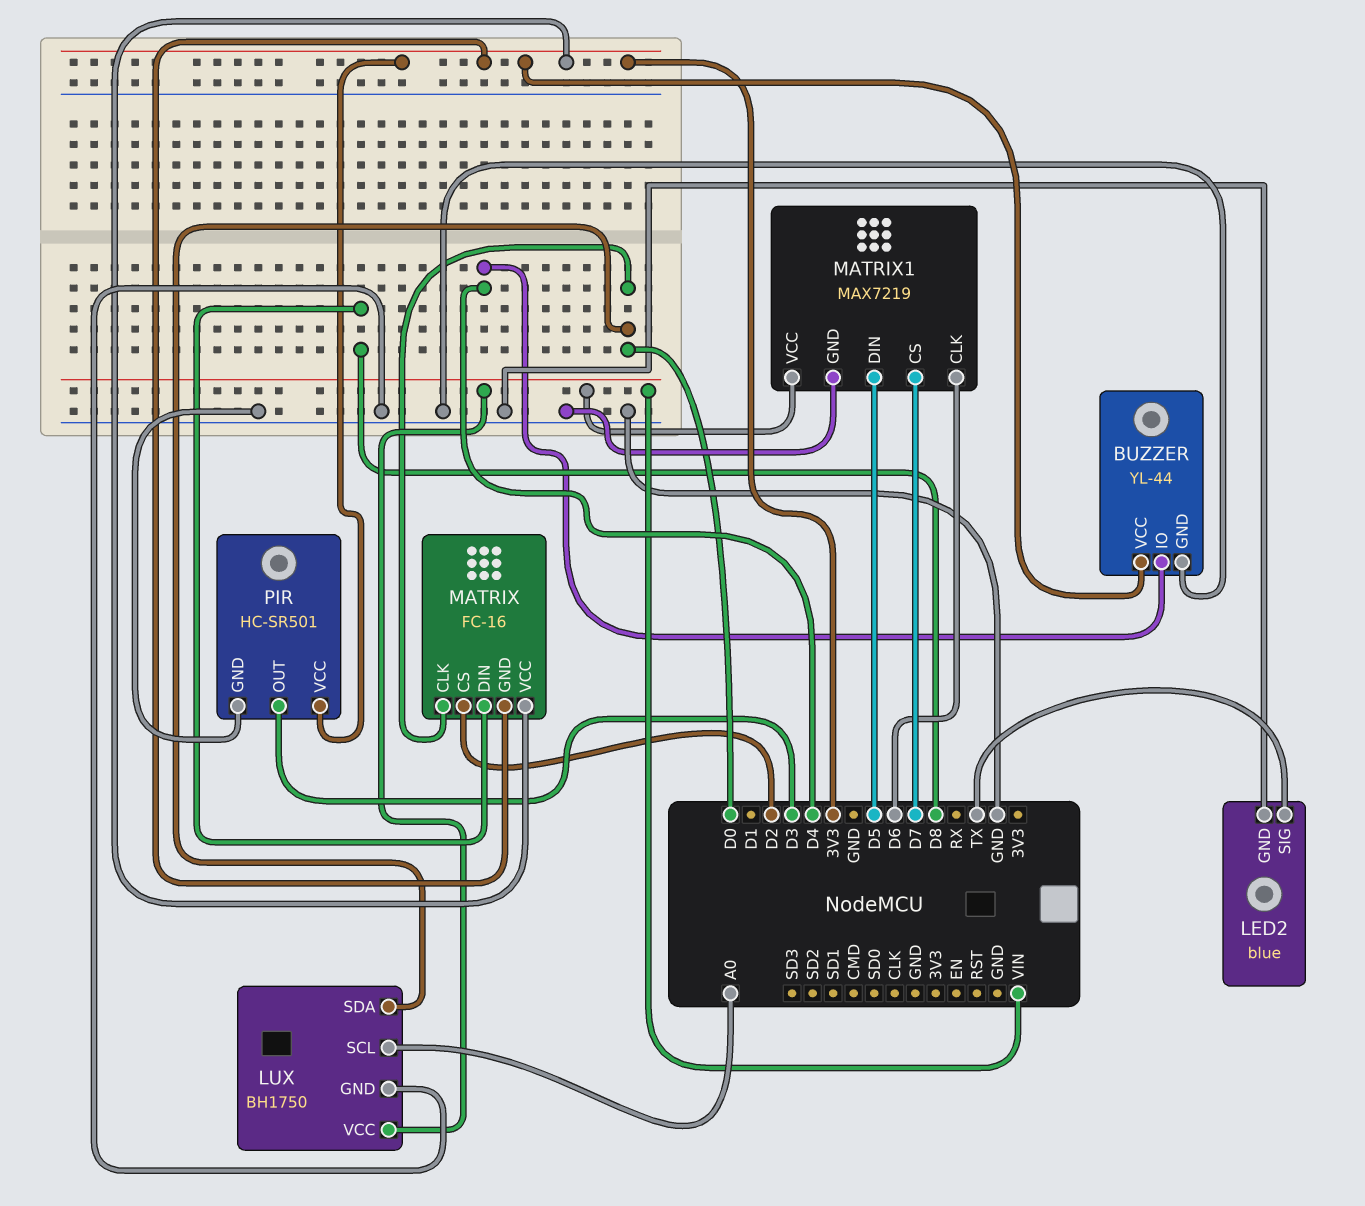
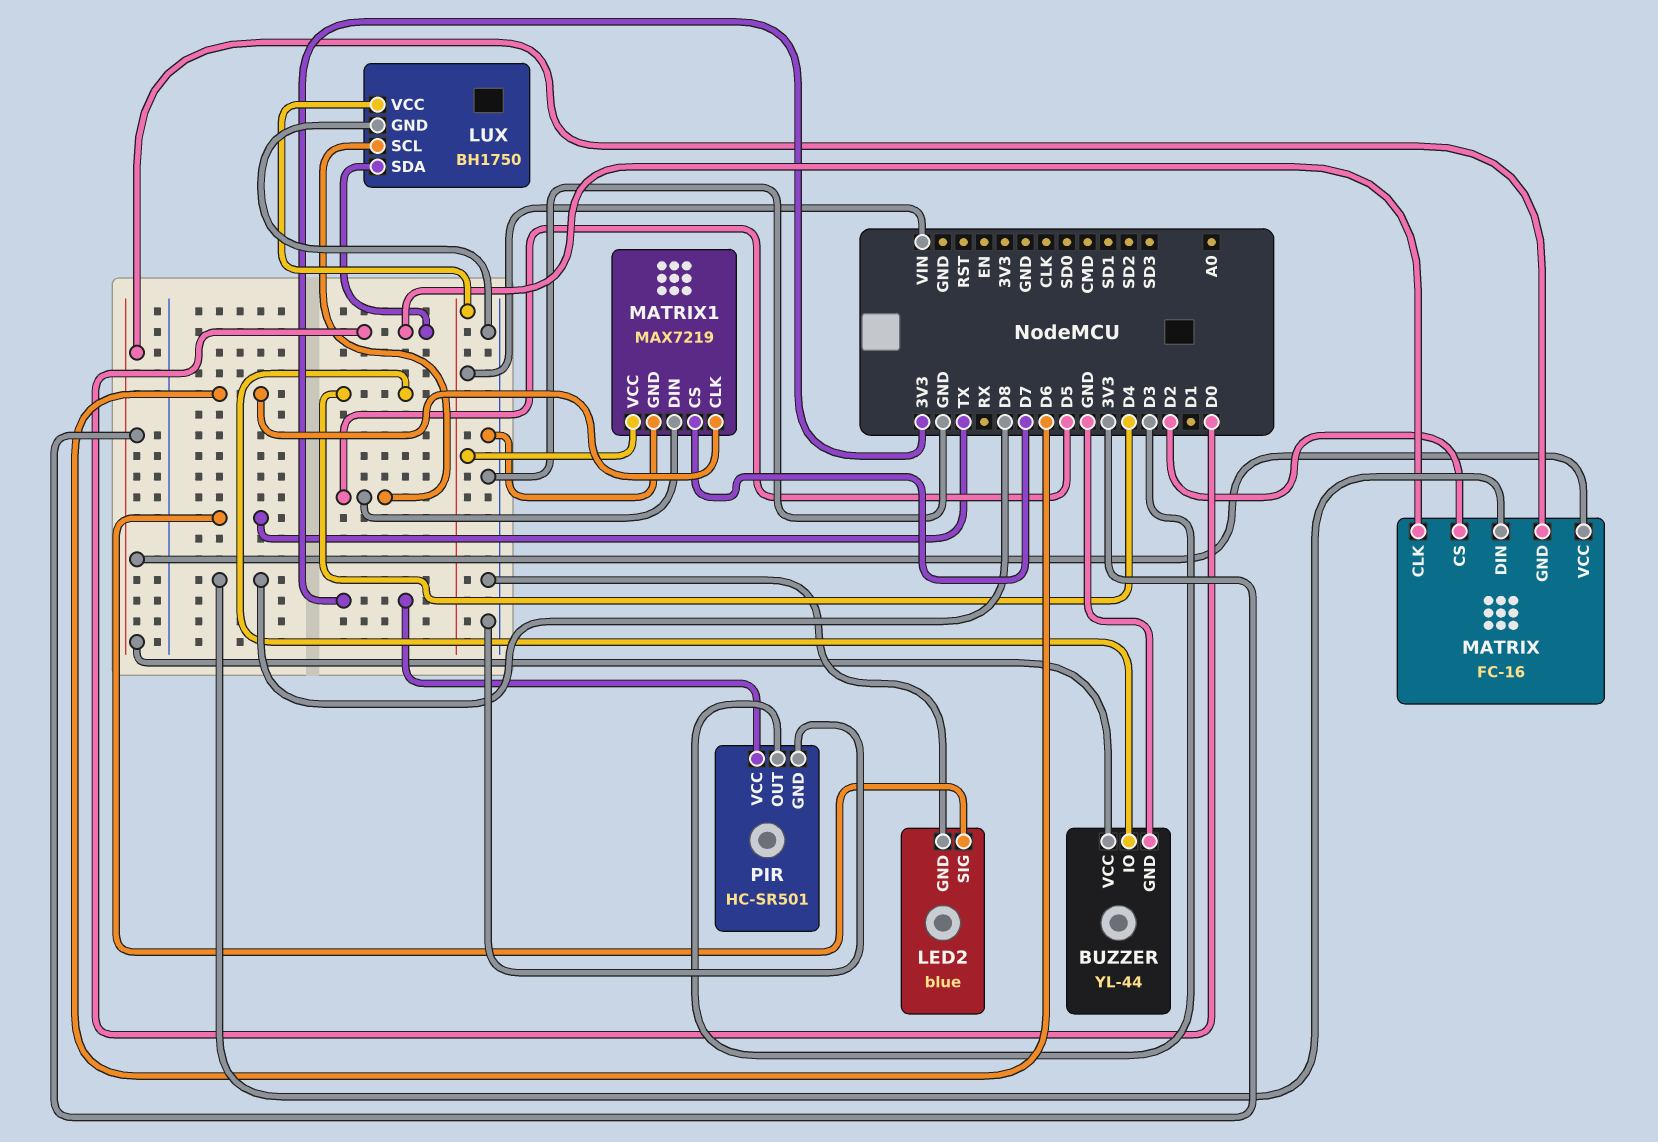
LUX pin SCL: A0 -> D5

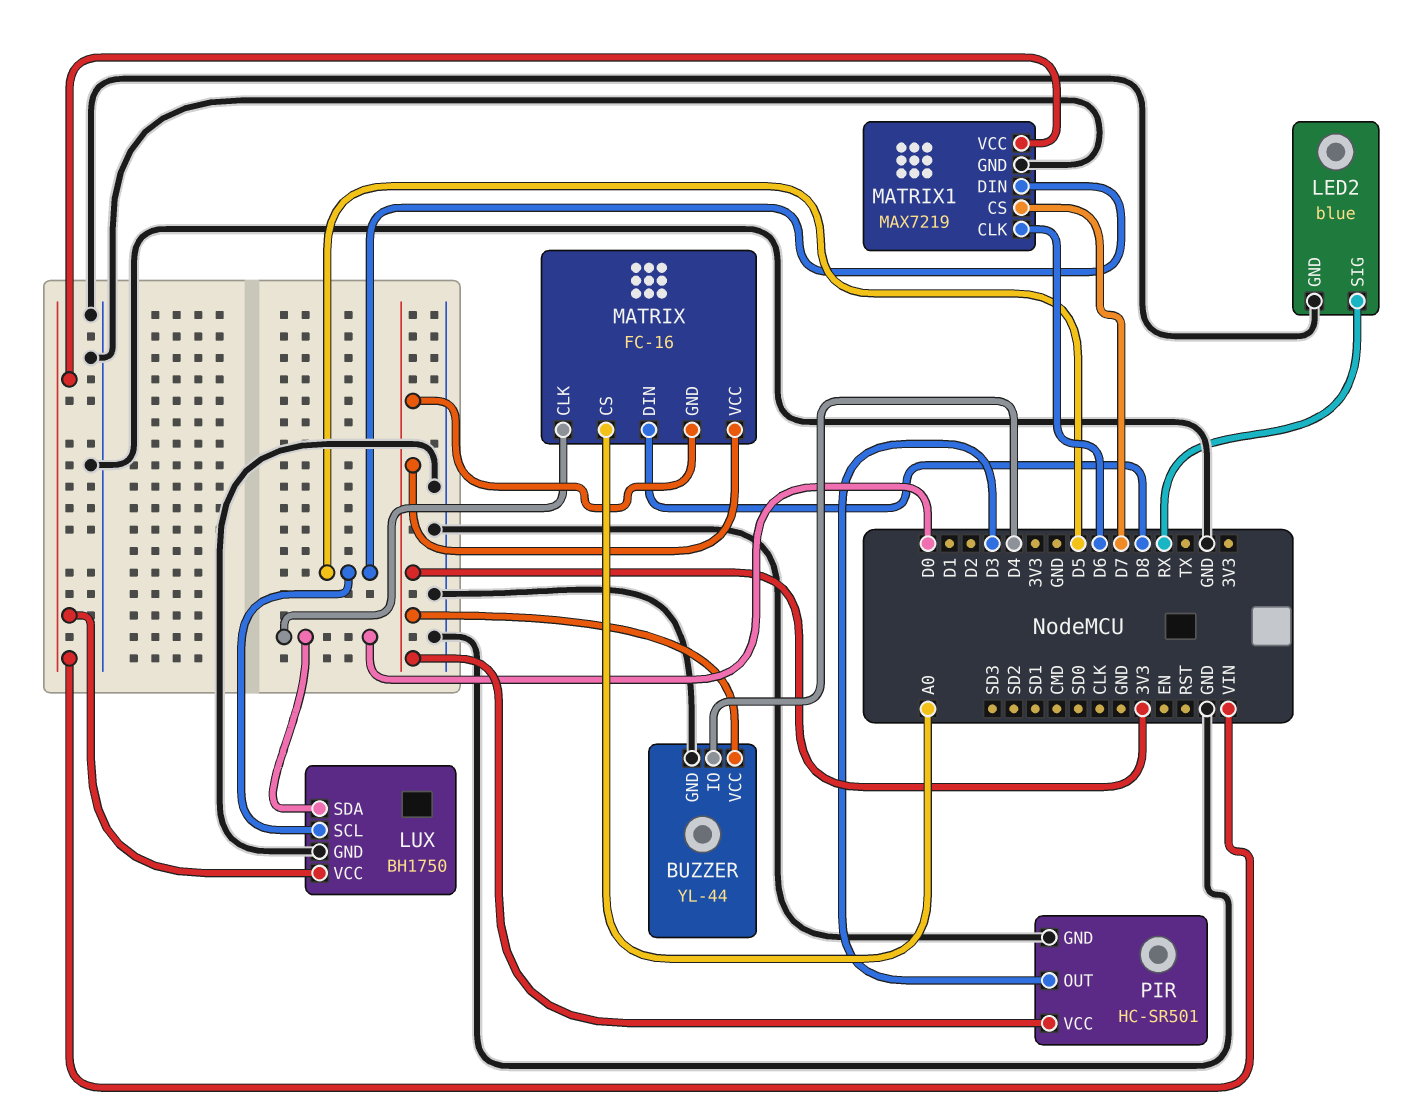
LED2 pin SIG: TX -> RX
MATRIX pin CS: D2 -> A0

